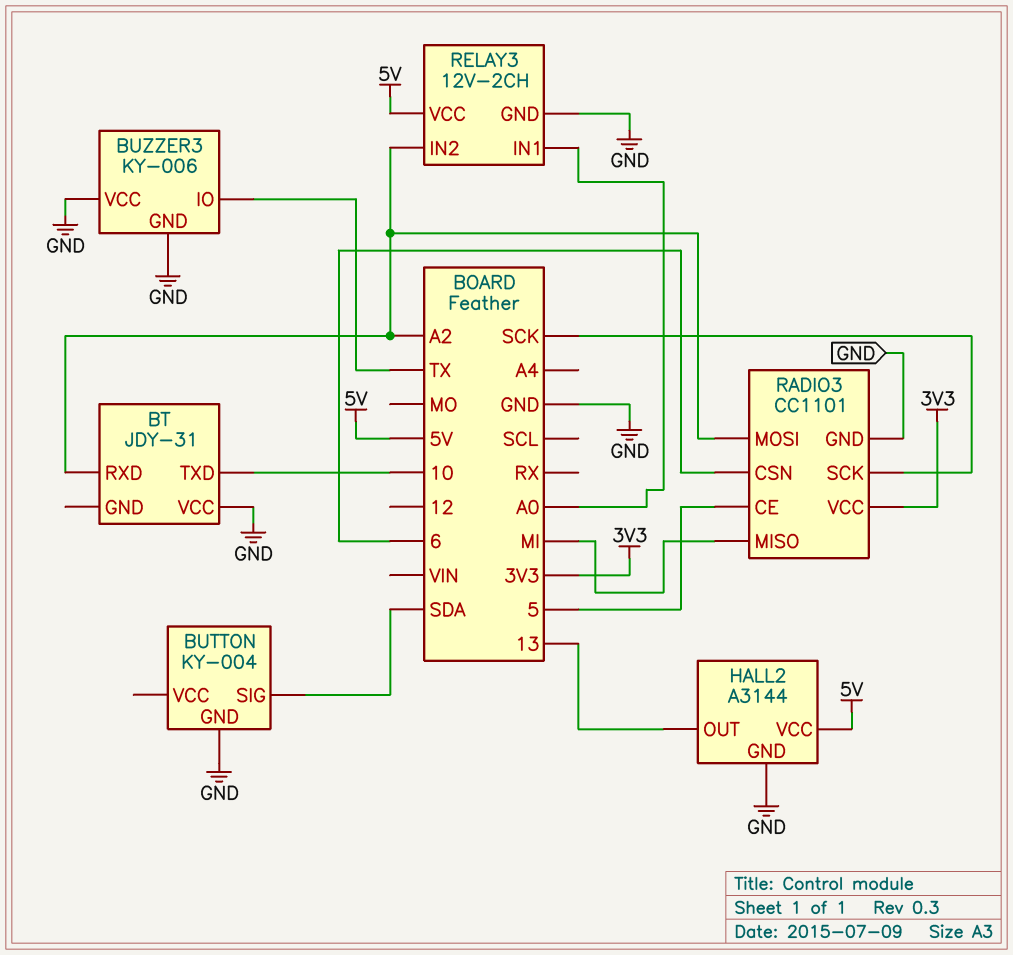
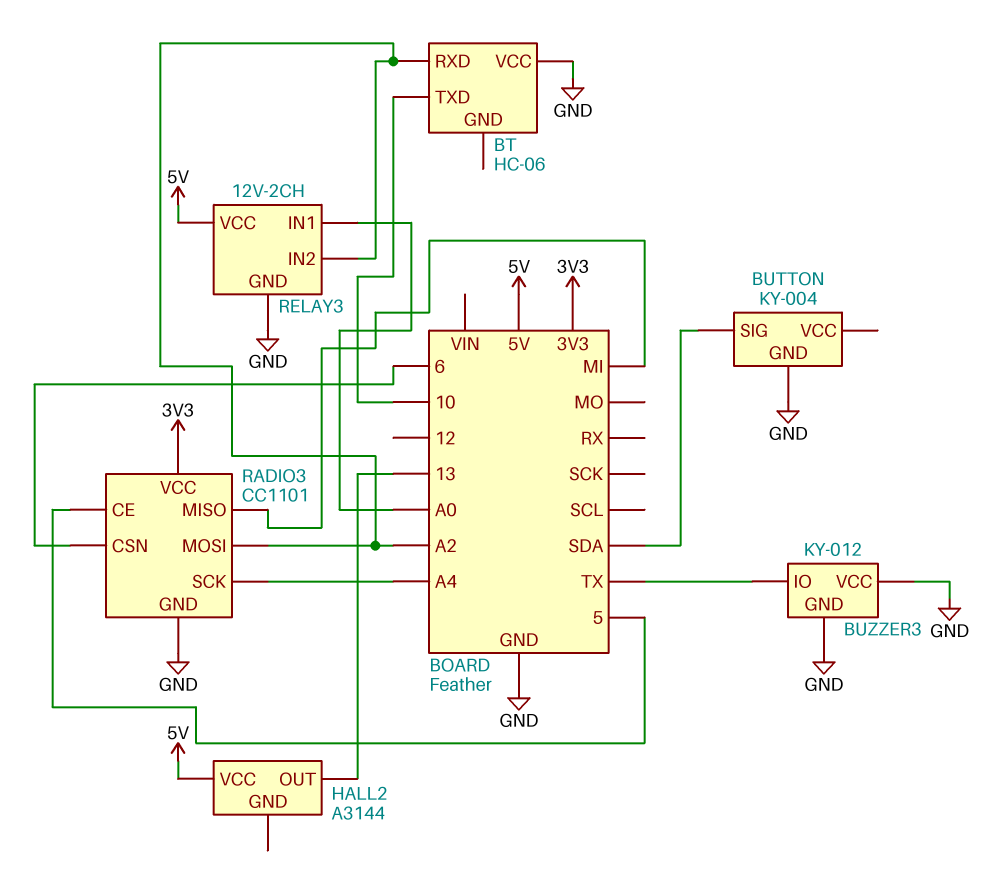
BT: JDY-31 -> HC-06
BUZZER3: KY-006 -> KY-012
HALL2 pin GND: GND -> none
RADIO3 pin SCK: SCK -> A4

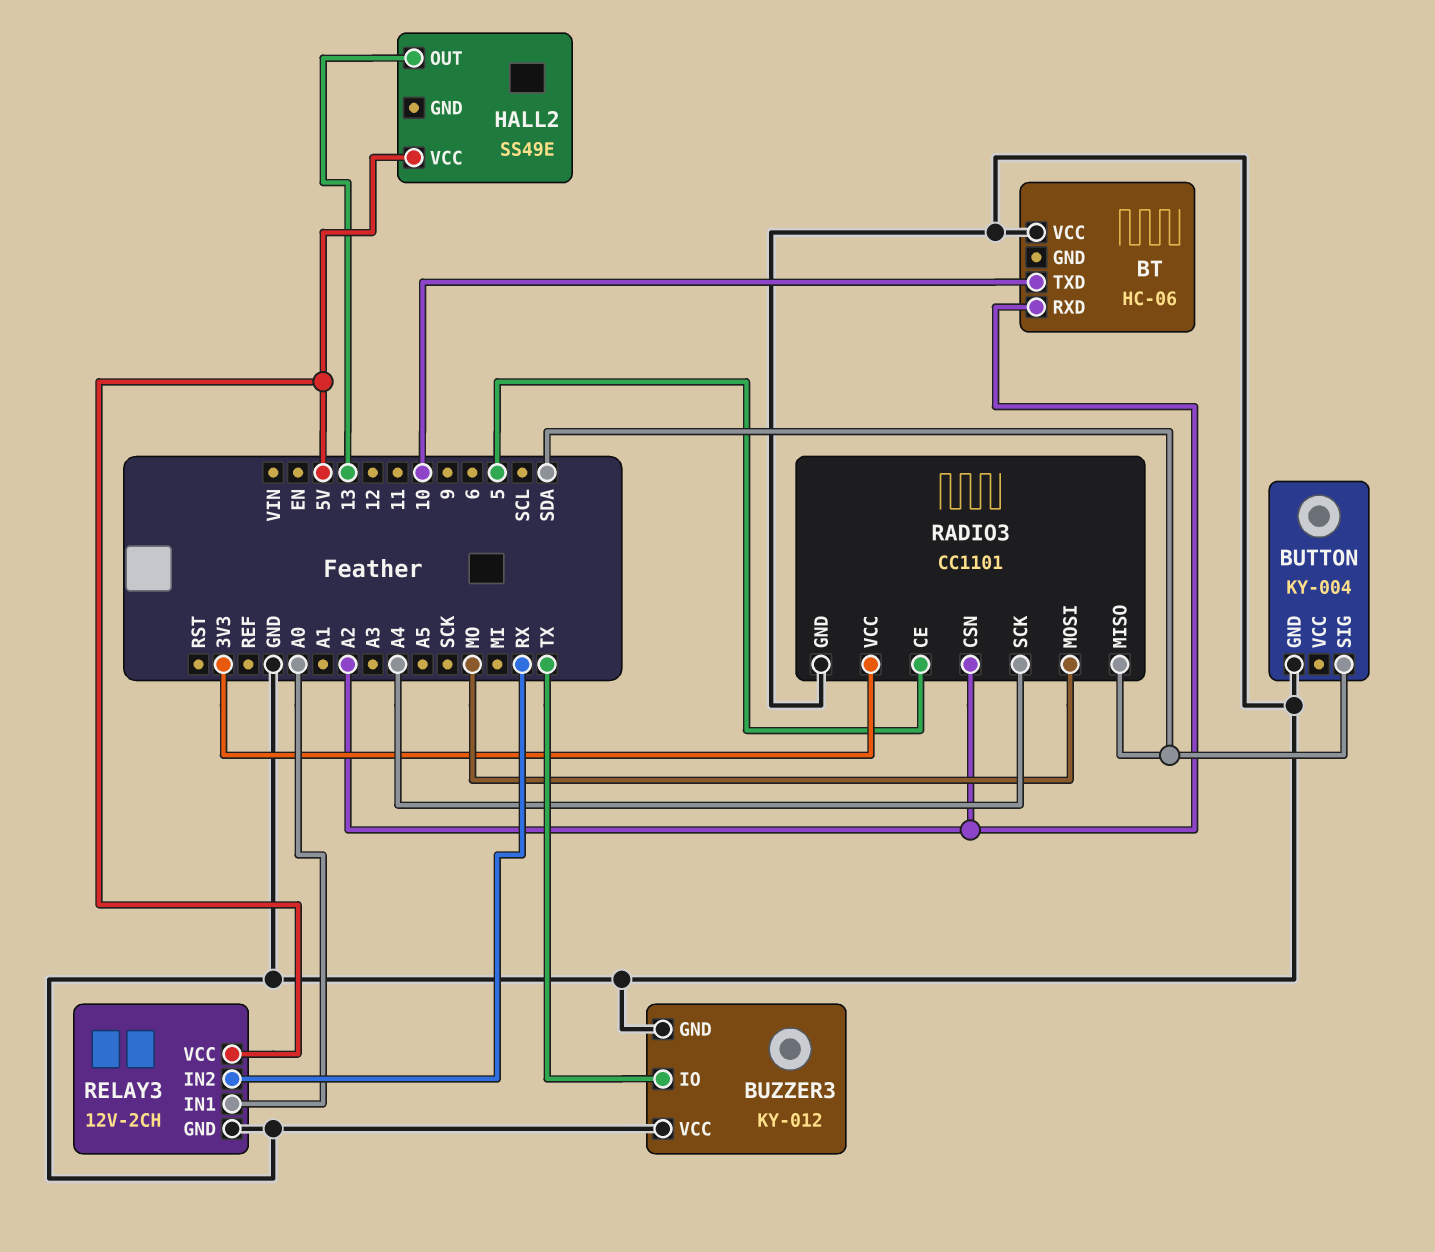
HALL2: A3144 -> SS49E
RADIO3 pin CSN: 6 -> A2
RADIO3 pin MISO: MI -> SDA
RADIO3 pin MOSI: A2 -> MO
RELAY3 pin IN2: A2 -> RX

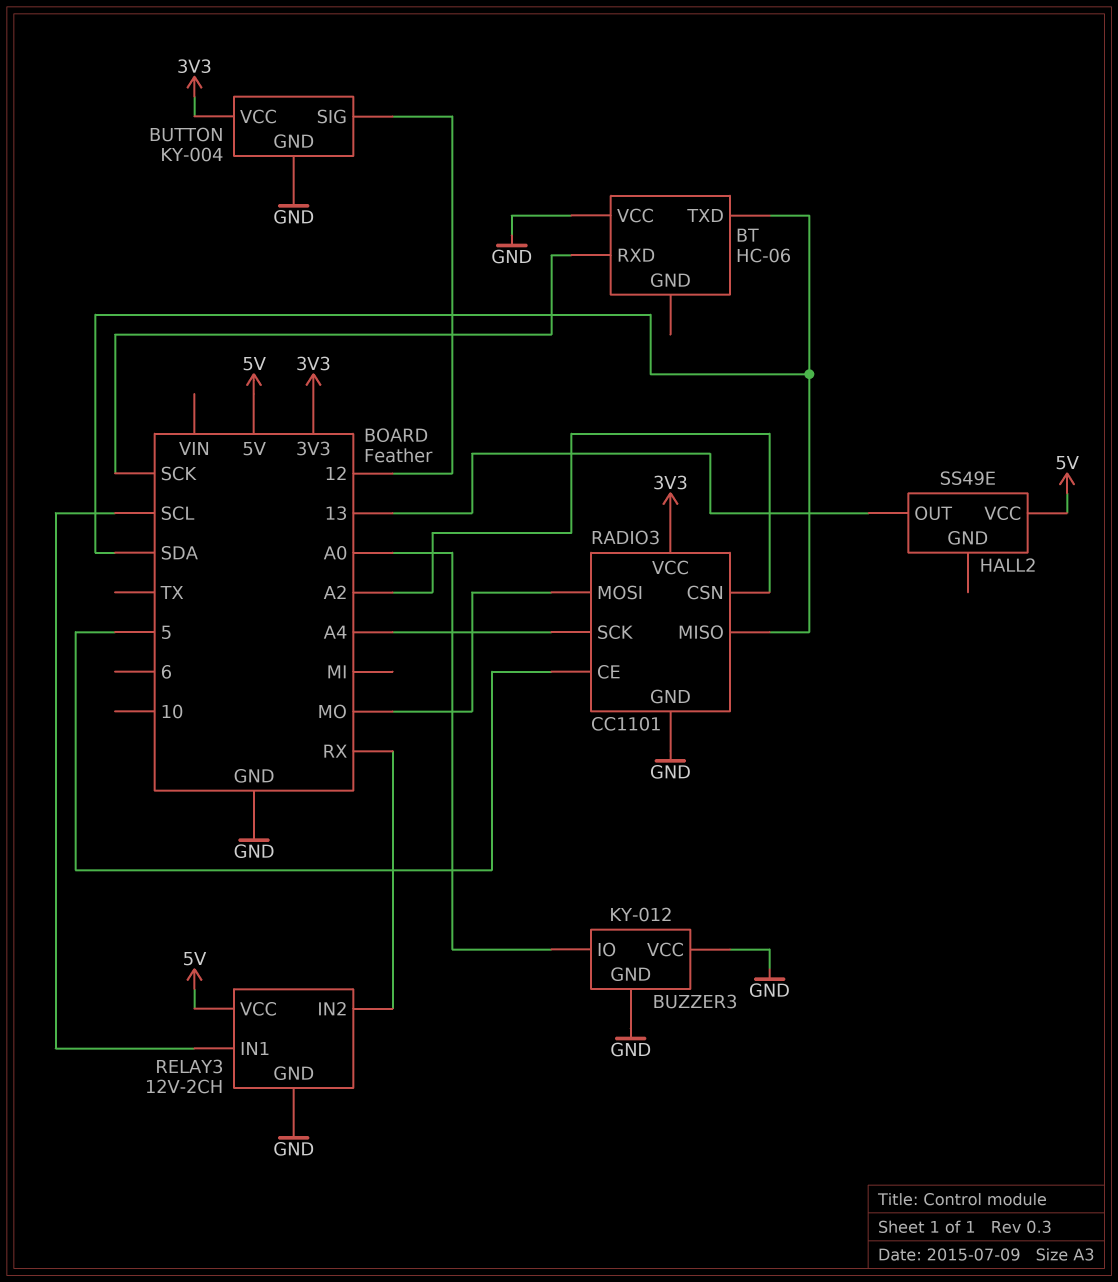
BT pin RXD: A2 -> SCK
BT pin TXD: 10 -> SDA
BUTTON pin SIG: SDA -> 12
BUTTON pin VCC: none -> 3V3
BUZZER3 pin IO: TX -> A0
RELAY3 pin IN1: A0 -> SCL

